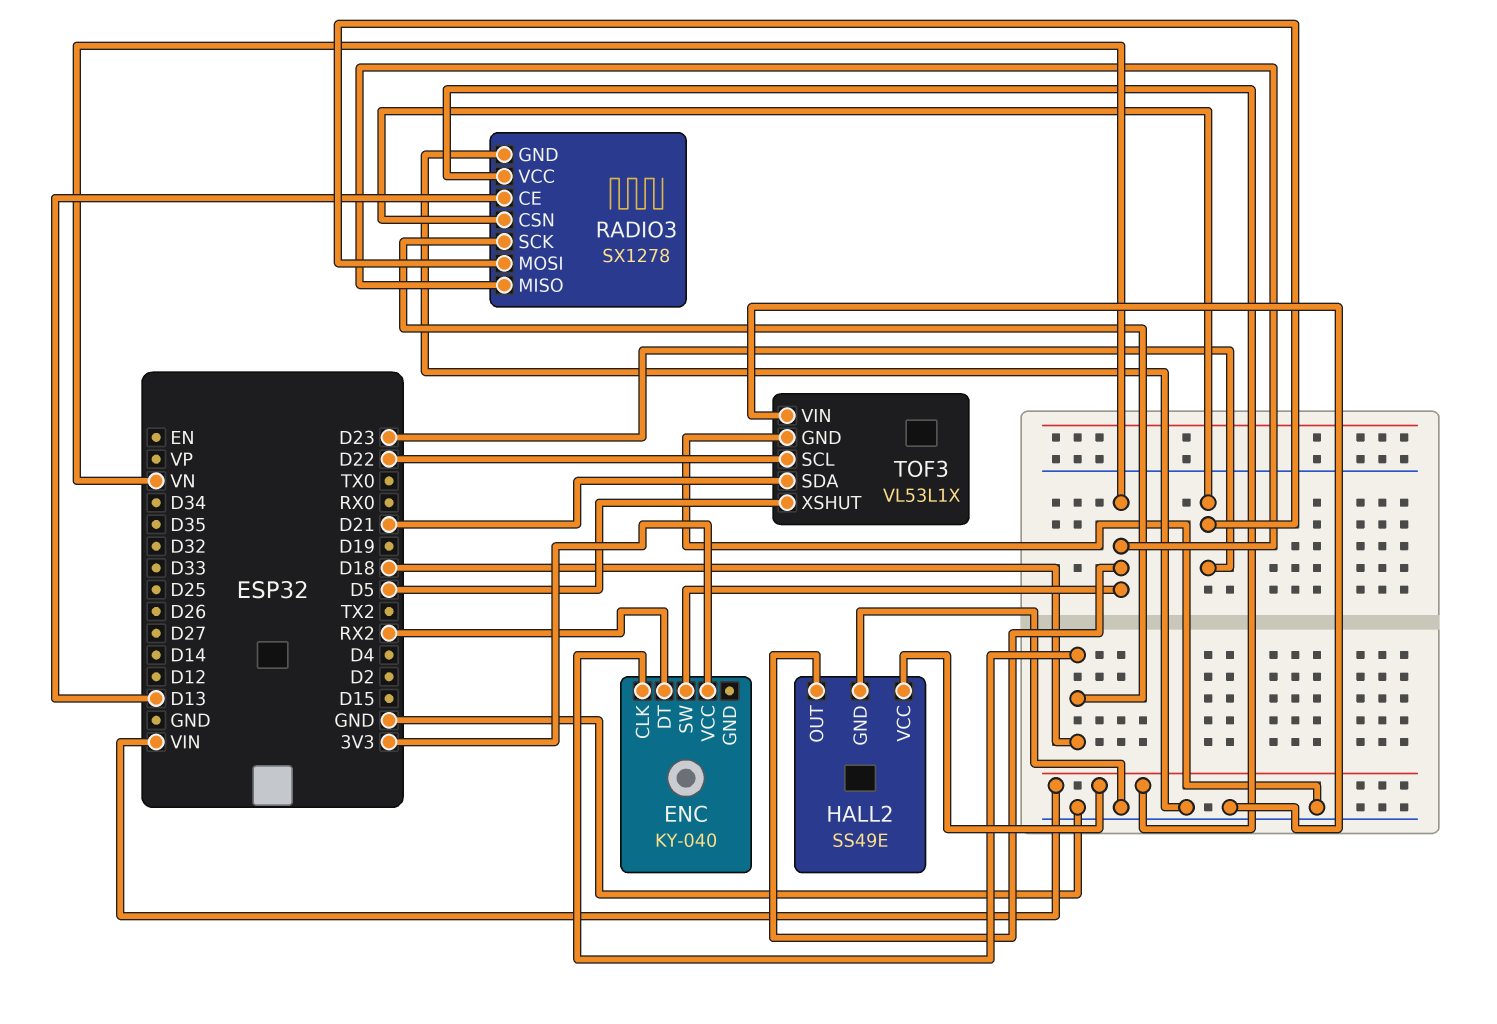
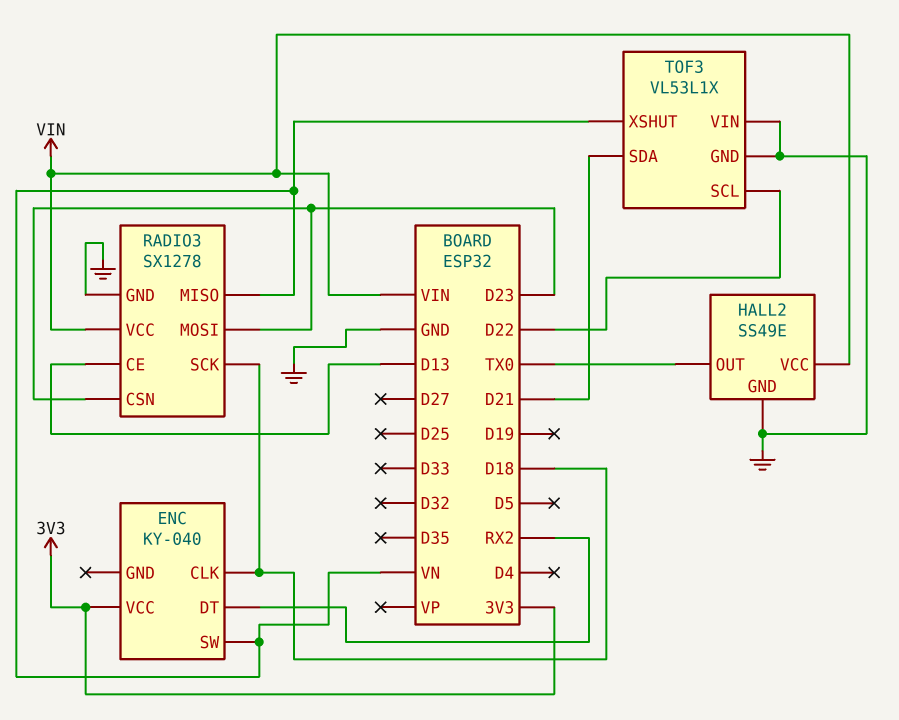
HALL2 pin OUT: VN -> TX0
TOF3 pin XSHUT: D5 -> VN

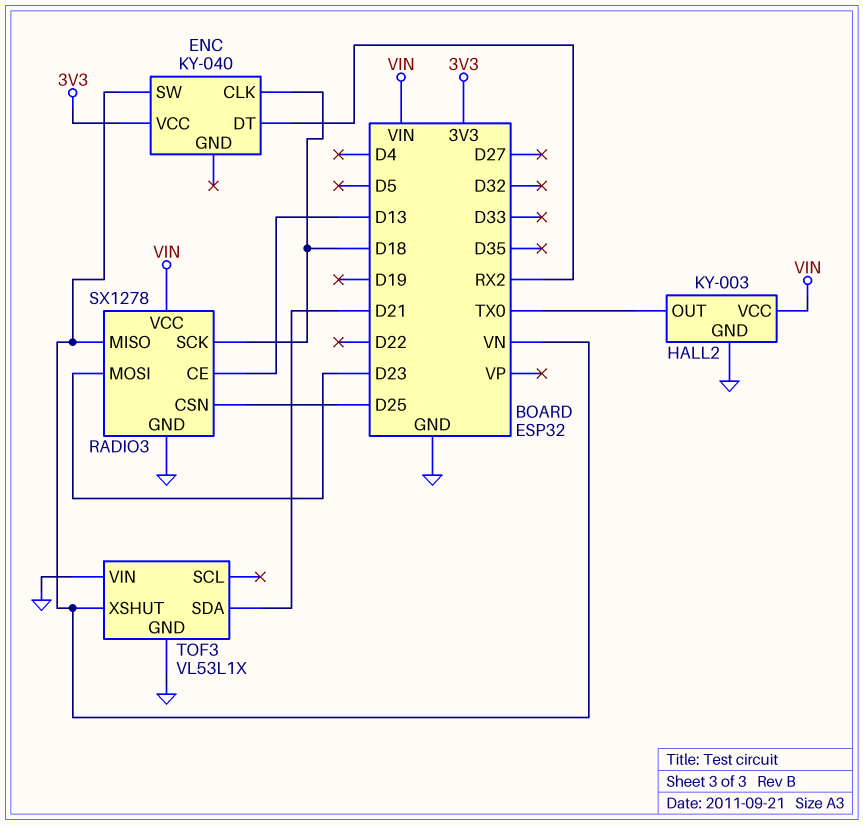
HALL2: SS49E -> KY-003
RADIO3 pin CSN: D23 -> D25
TOF3 pin SCL: D22 -> none

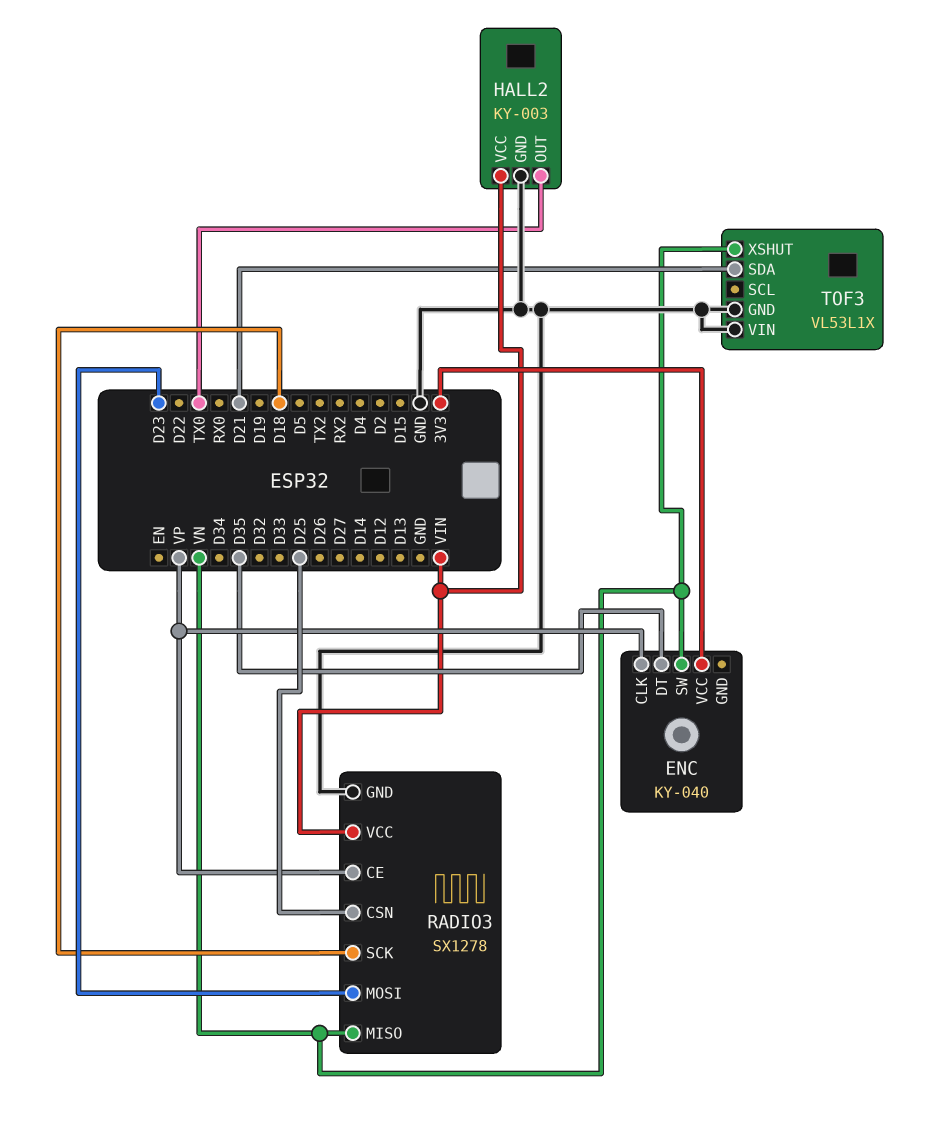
ENC pin CLK: D18 -> VP
ENC pin DT: RX2 -> D35
RADIO3 pin CE: D13 -> VP

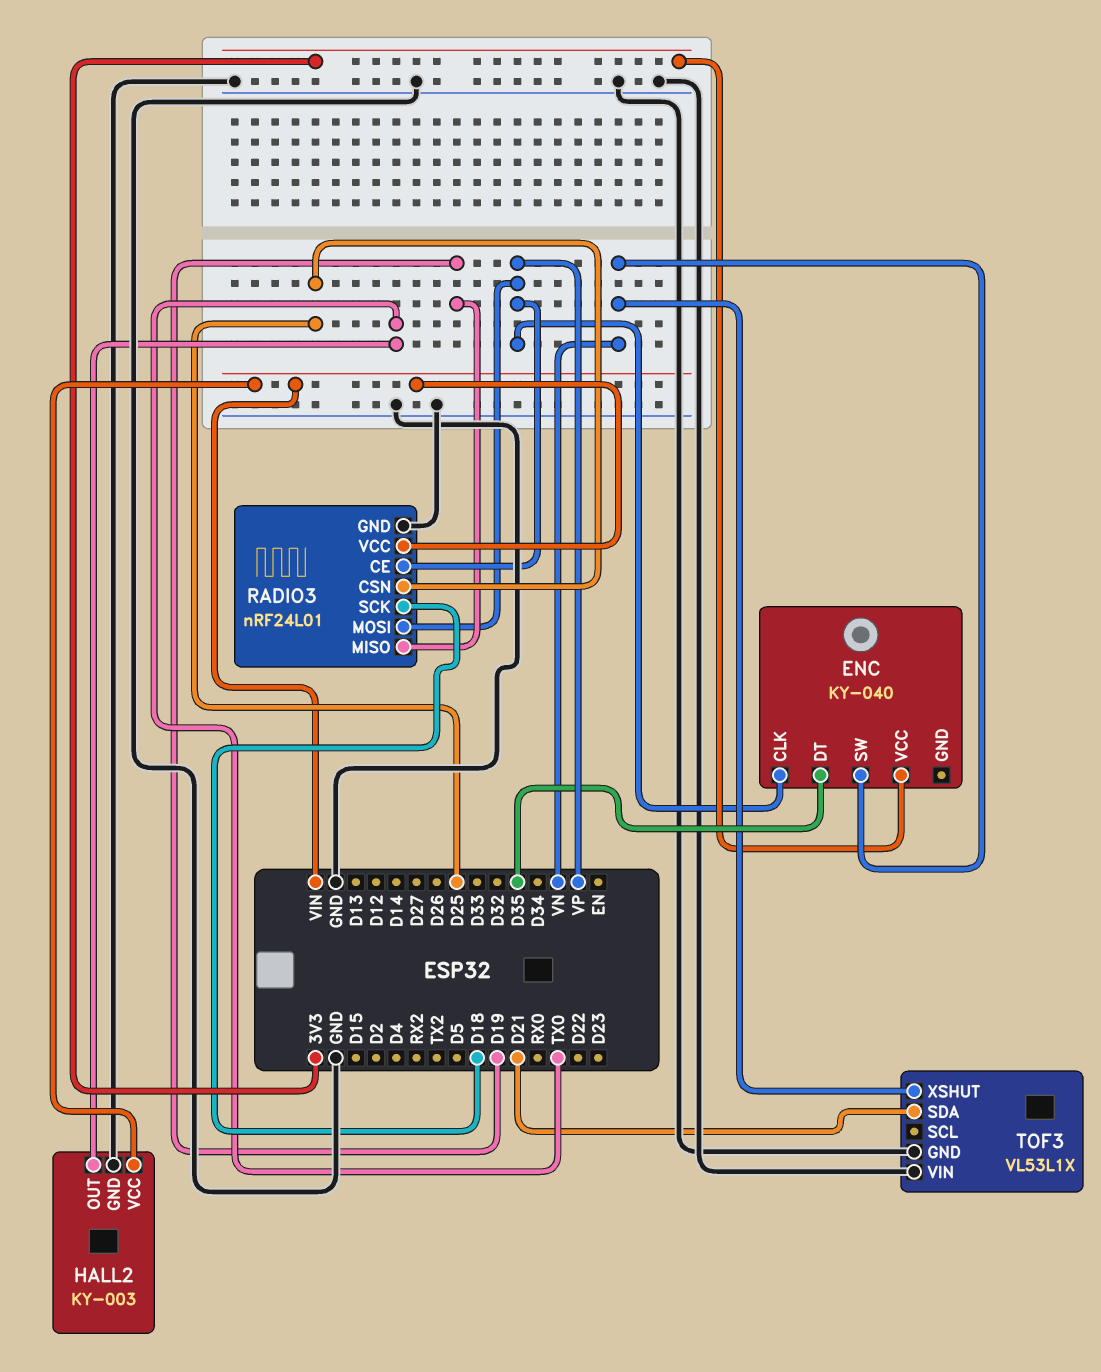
RADIO3: SX1278 -> nRF24L01
RADIO3 pin MISO: VN -> D19
RADIO3 pin MOSI: D23 -> VP

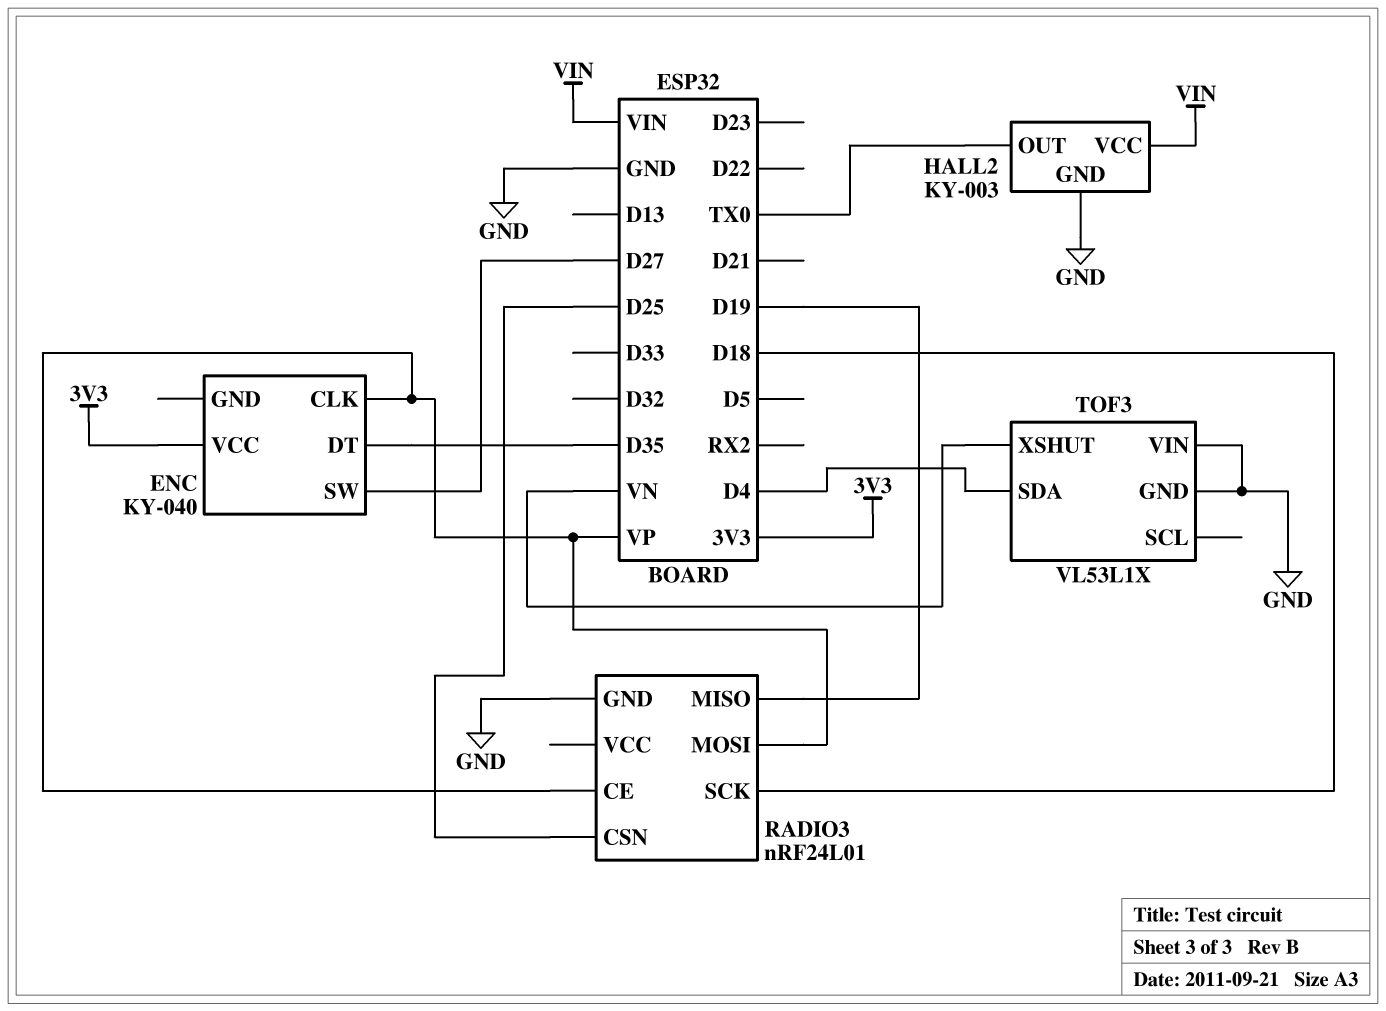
ENC pin SW: VN -> D27
RADIO3 pin VCC: VIN -> none
TOF3 pin SDA: D21 -> D4

